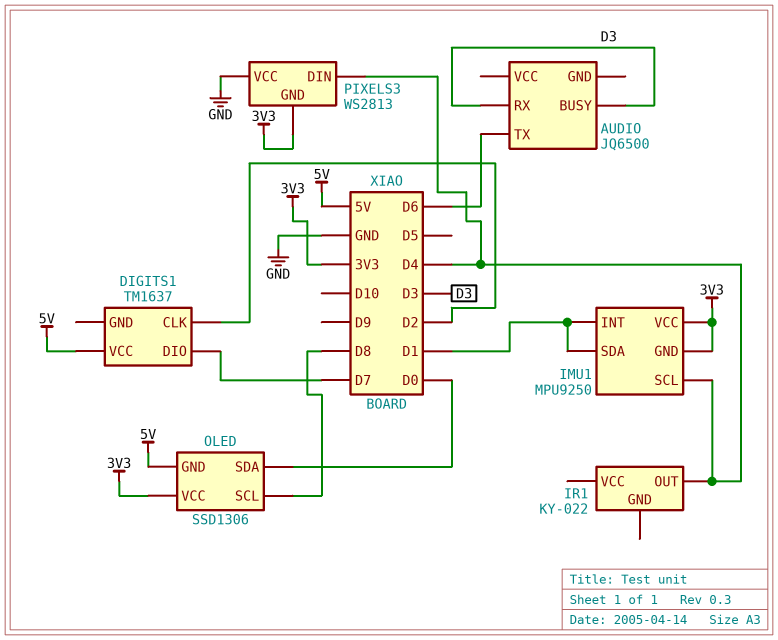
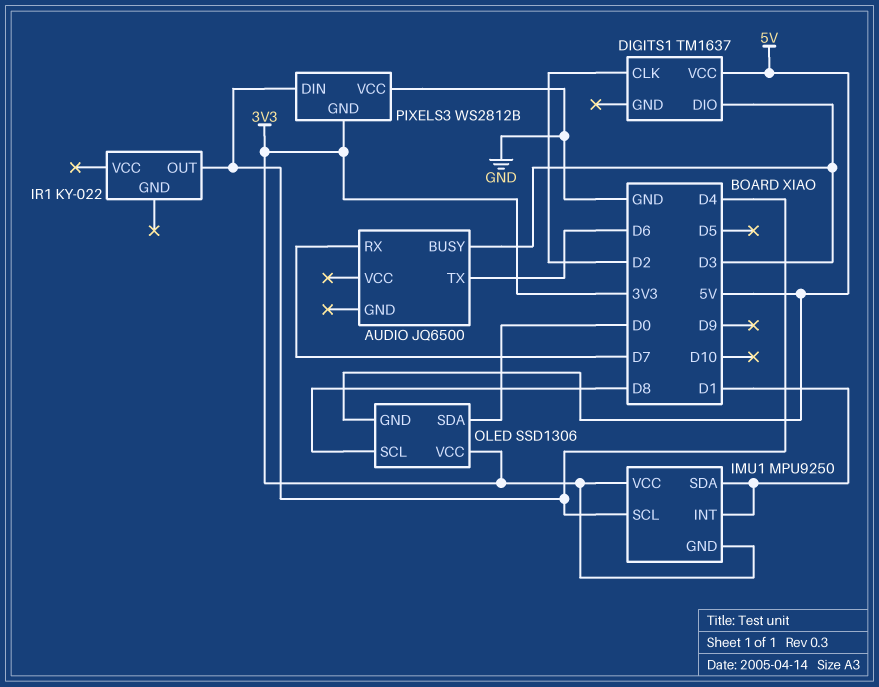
AUDIO pin RX: D3 -> D7
DIGITS1 pin DIO: D7 -> D3
PIXELS3: WS2813 -> WS2812B

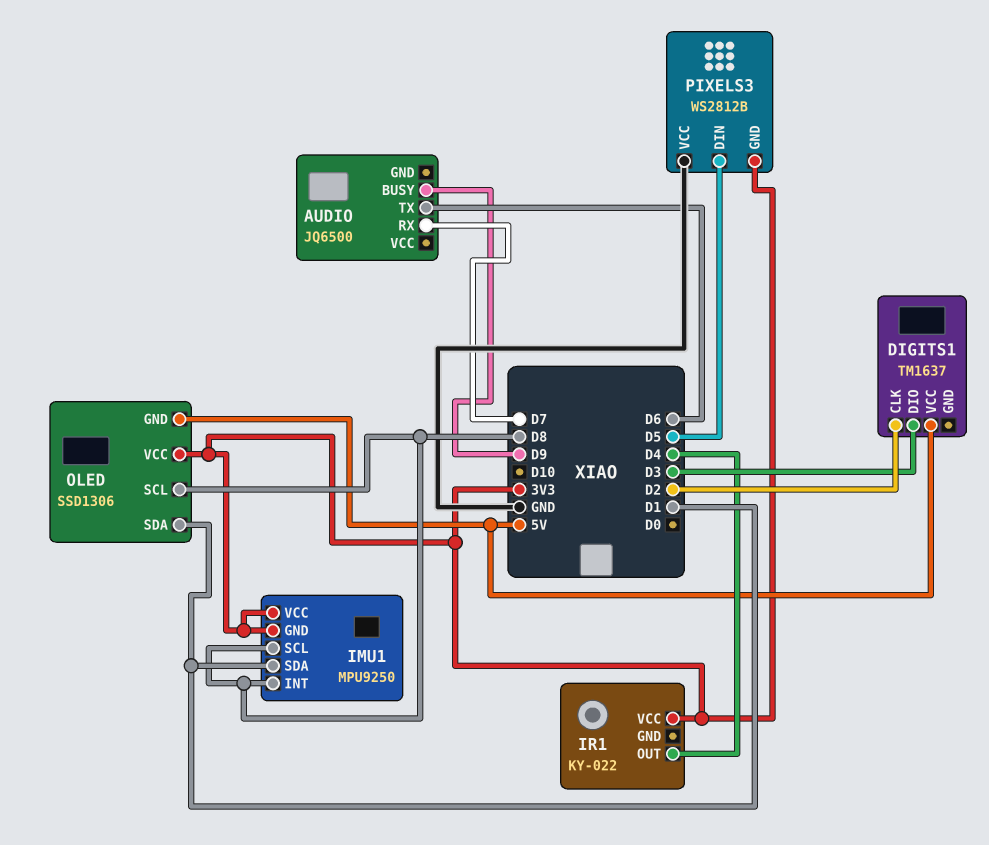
AUDIO pin BUSY: D3 -> D9
IMU1 pin INT: D1 -> D8
IMU1 pin SCL: D4 -> D8
IR1 pin VCC: none -> 3V3
OLED pin SDA: D0 -> D1
PIXELS3 pin DIN: D4 -> D5

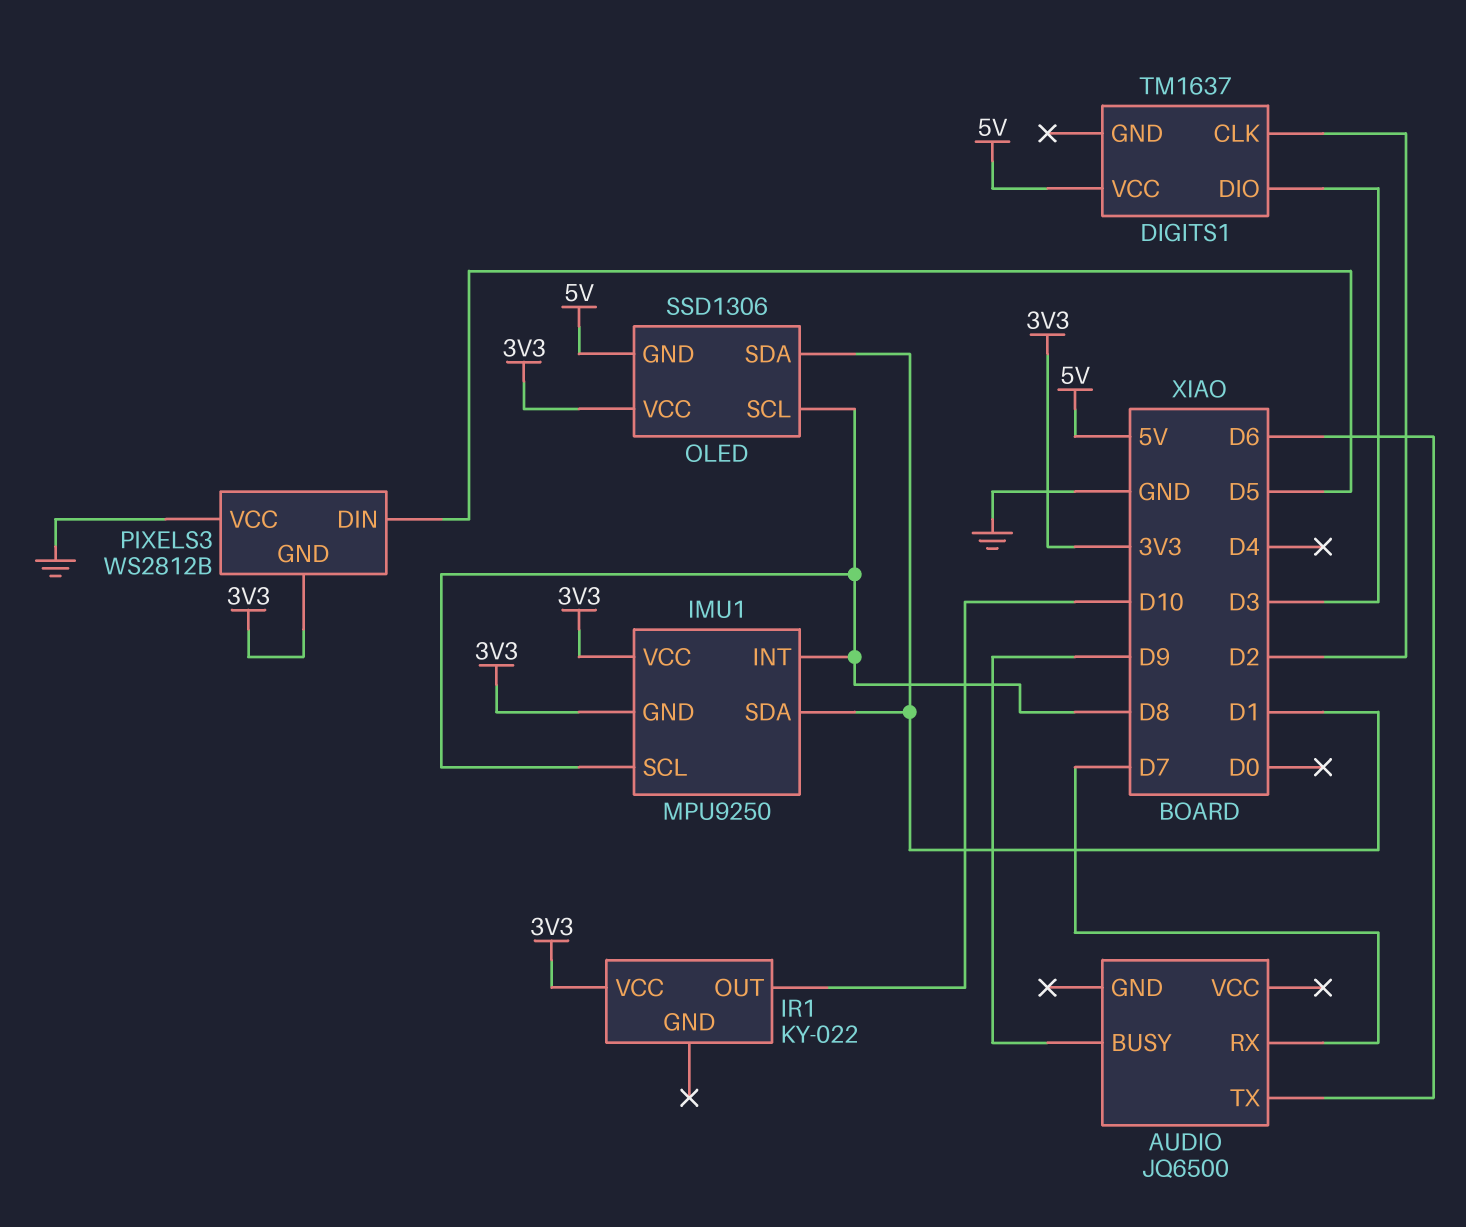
IR1 pin OUT: D4 -> D10

